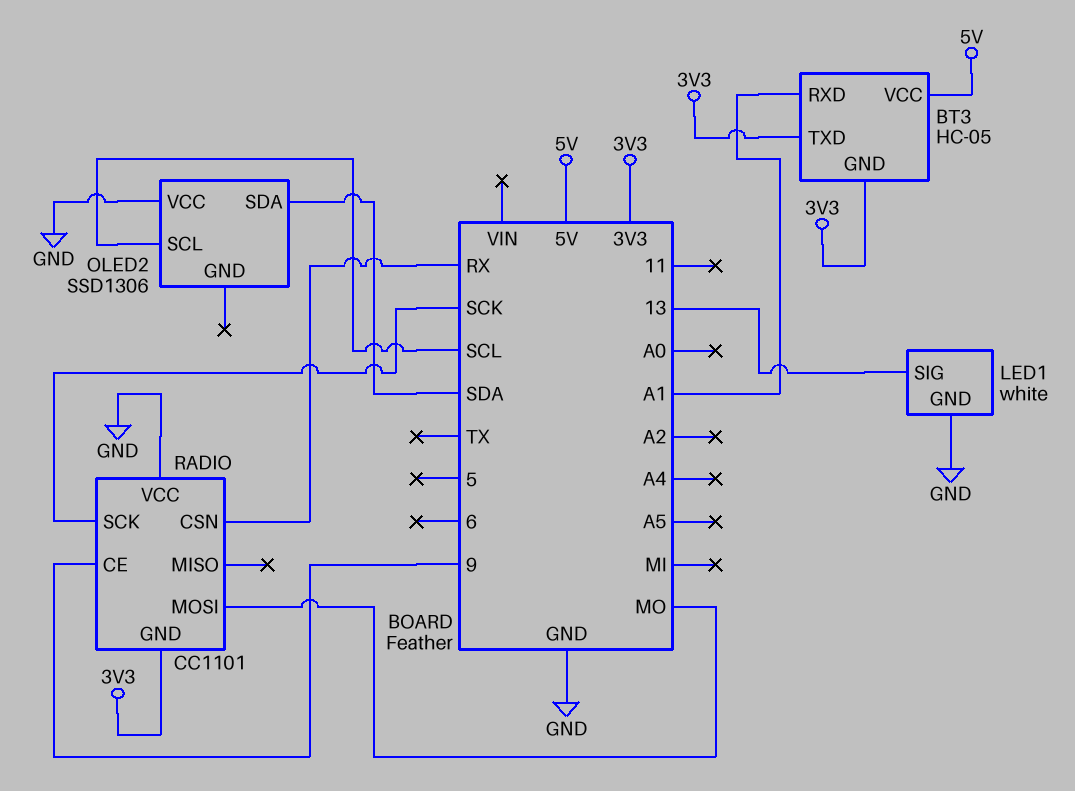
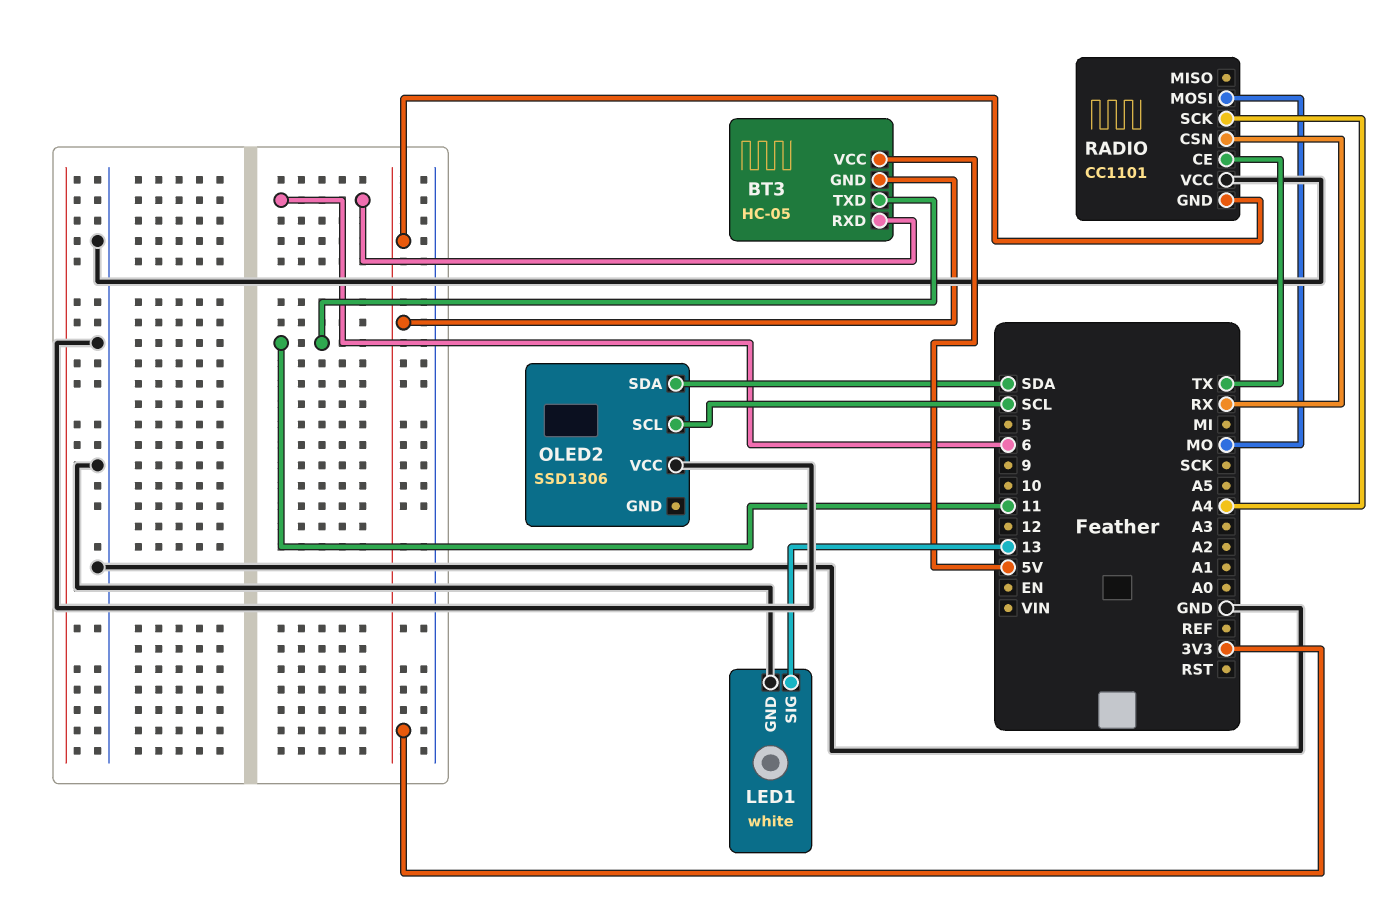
BT3 pin RXD: A1 -> 6
BT3 pin TXD: 3V3 -> 11
RADIO pin CE: 9 -> TX
RADIO pin SCK: SCK -> A4

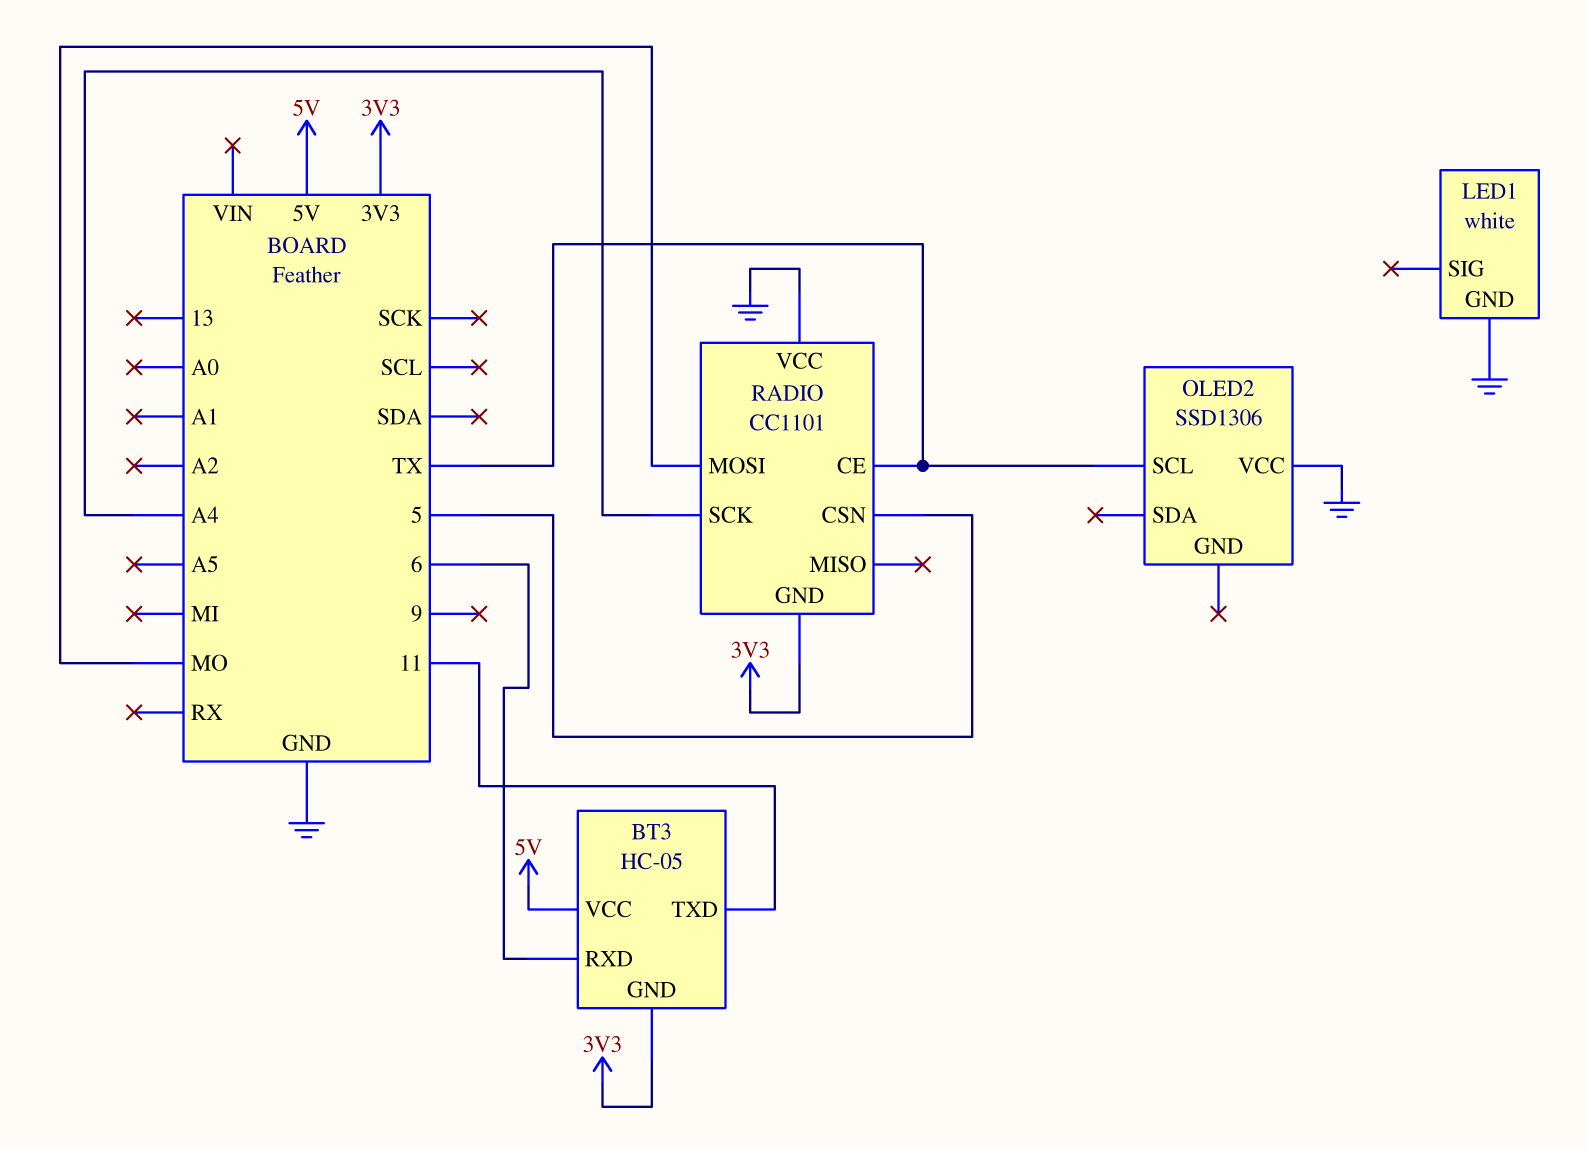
LED1 pin SIG: 13 -> none
OLED2 pin SCL: SCL -> TX
OLED2 pin SDA: SDA -> none
RADIO pin CSN: RX -> 5

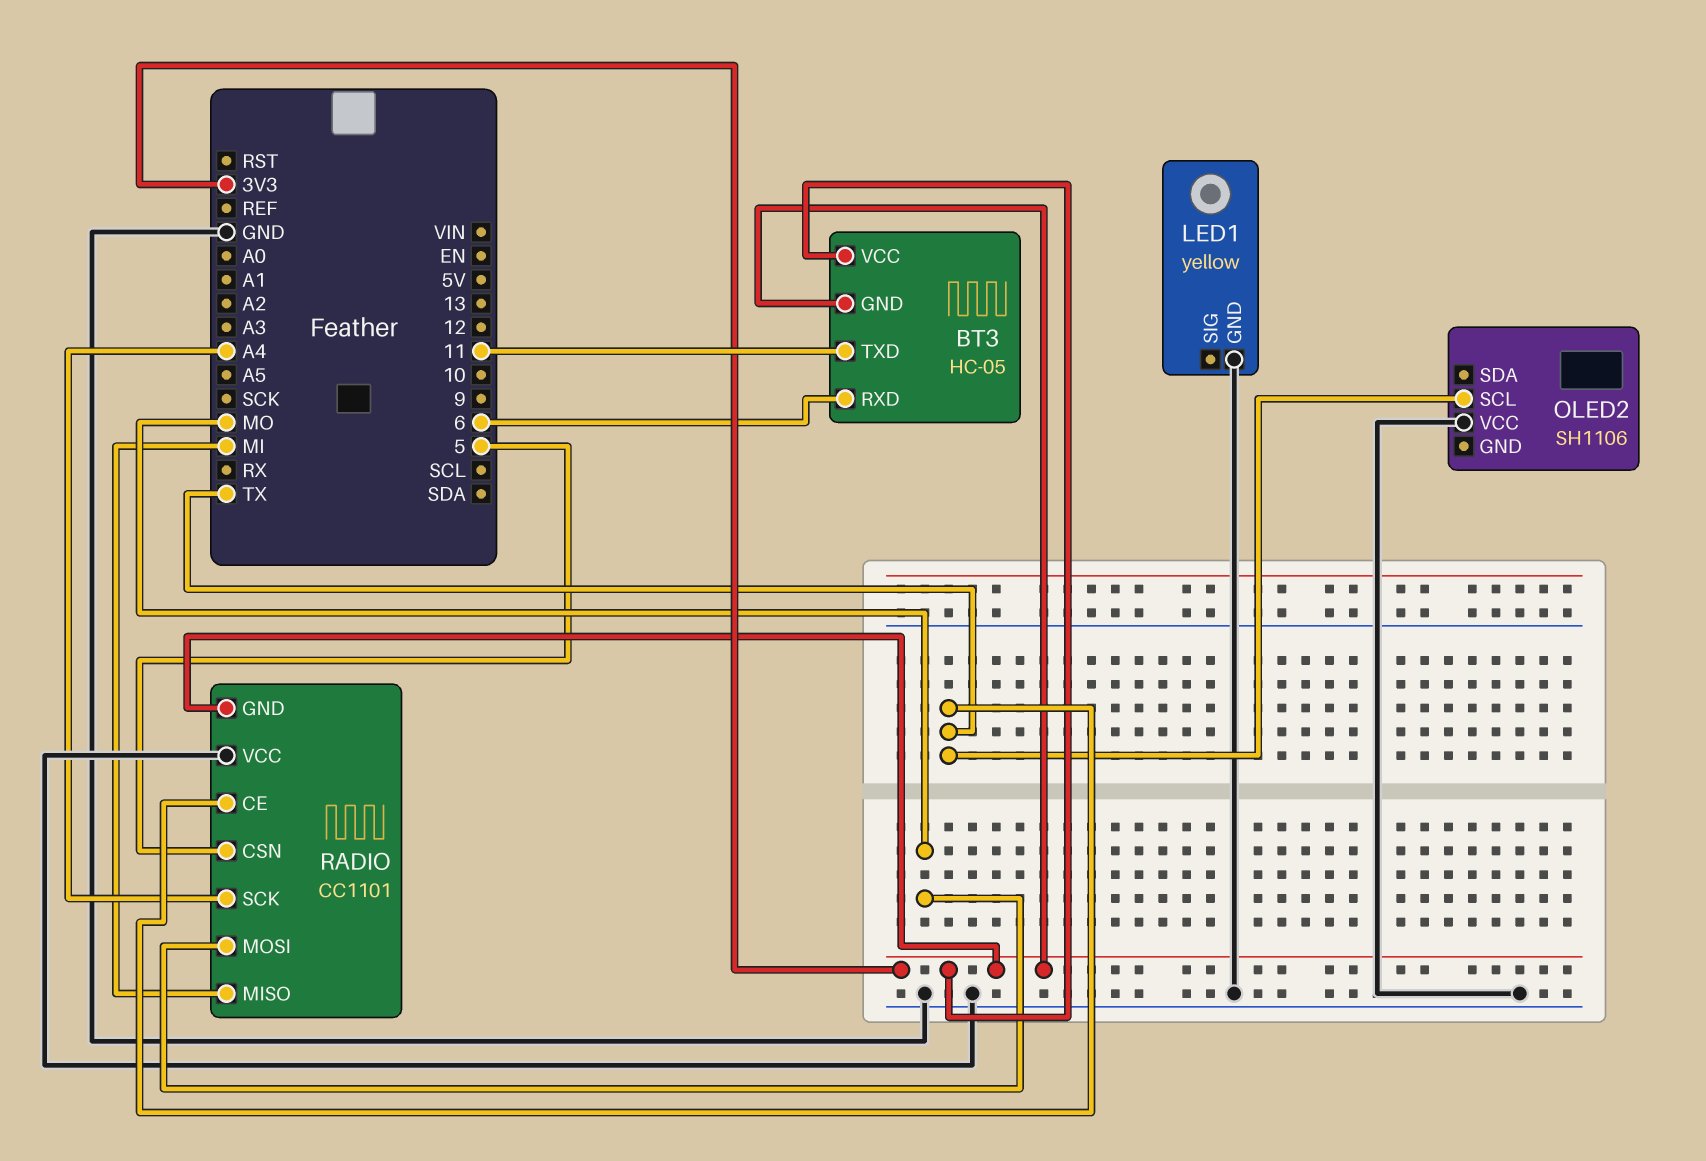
BT3 pin VCC: 5V -> 3V3
LED1: white -> yellow
OLED2: SSD1306 -> SH1106
RADIO pin MISO: none -> MI

